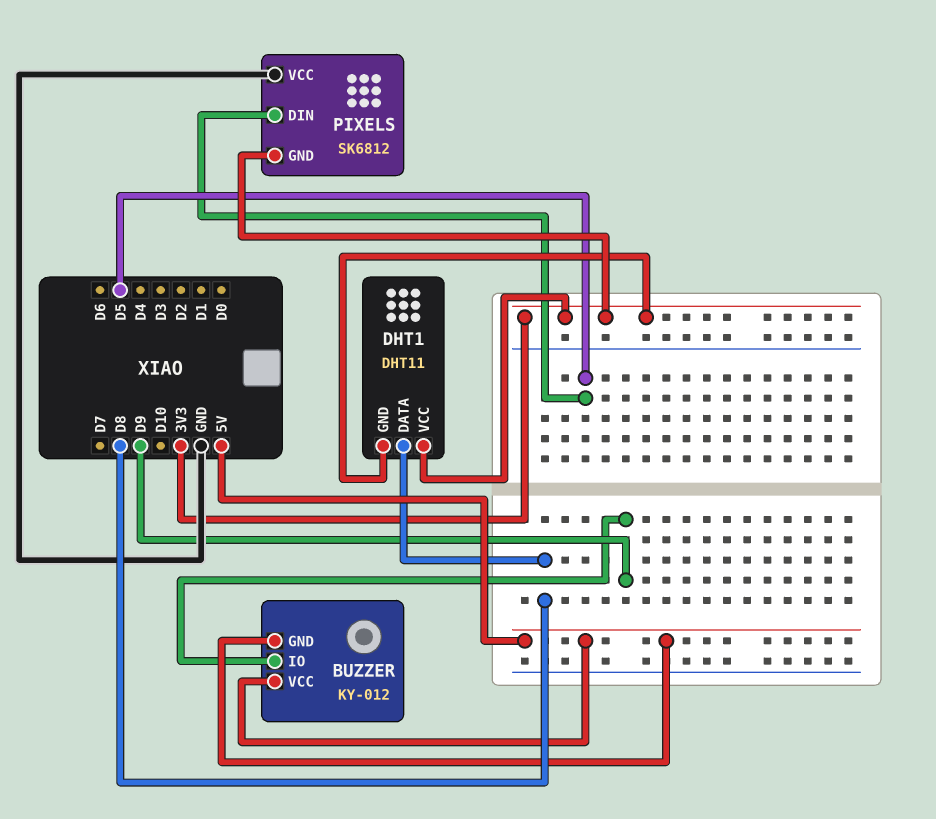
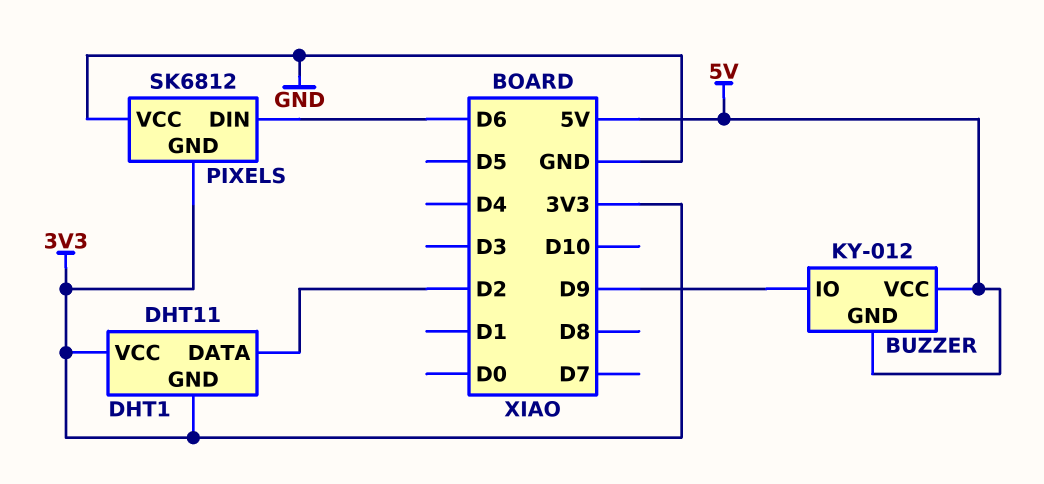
DHT1 pin DATA: D8 -> D2
PIXELS pin DIN: D5 -> D6

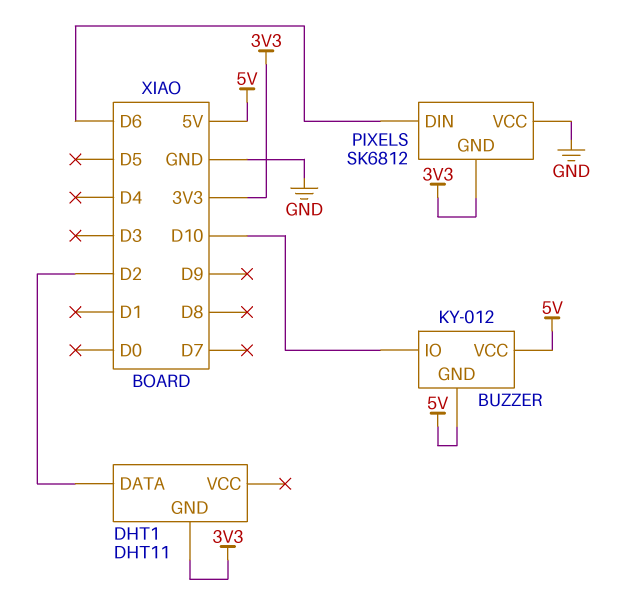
BUZZER pin IO: D9 -> D10
DHT1 pin VCC: 3V3 -> none

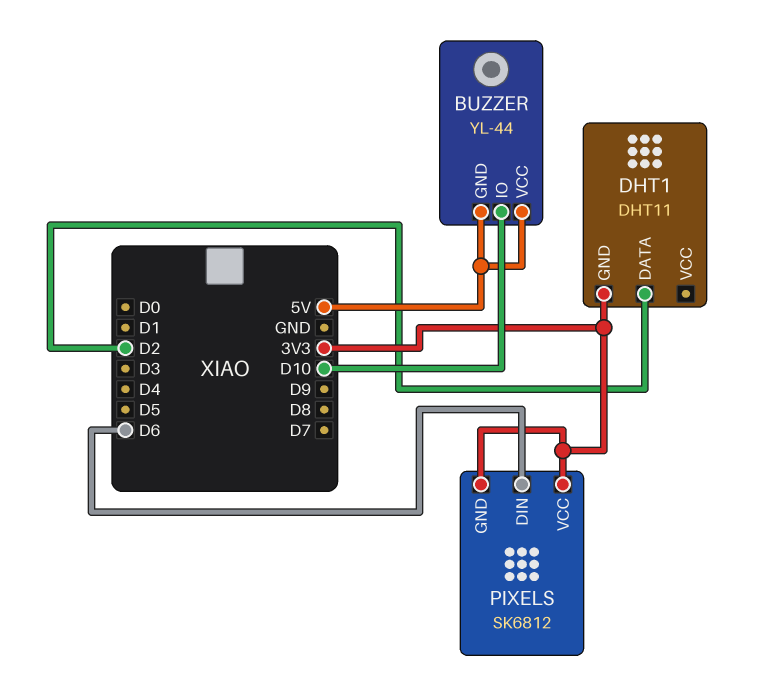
BUZZER: KY-012 -> YL-44
PIXELS pin VCC: GND -> 3V3

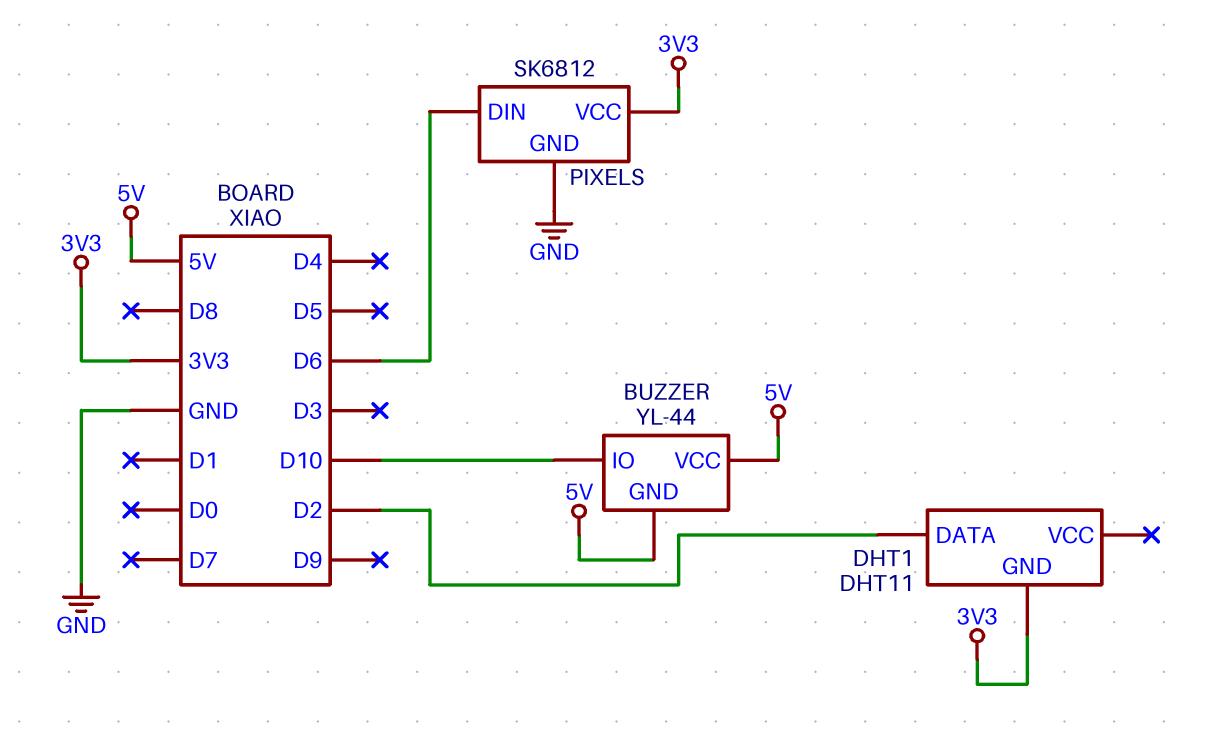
PIXELS pin GND: 3V3 -> GND

